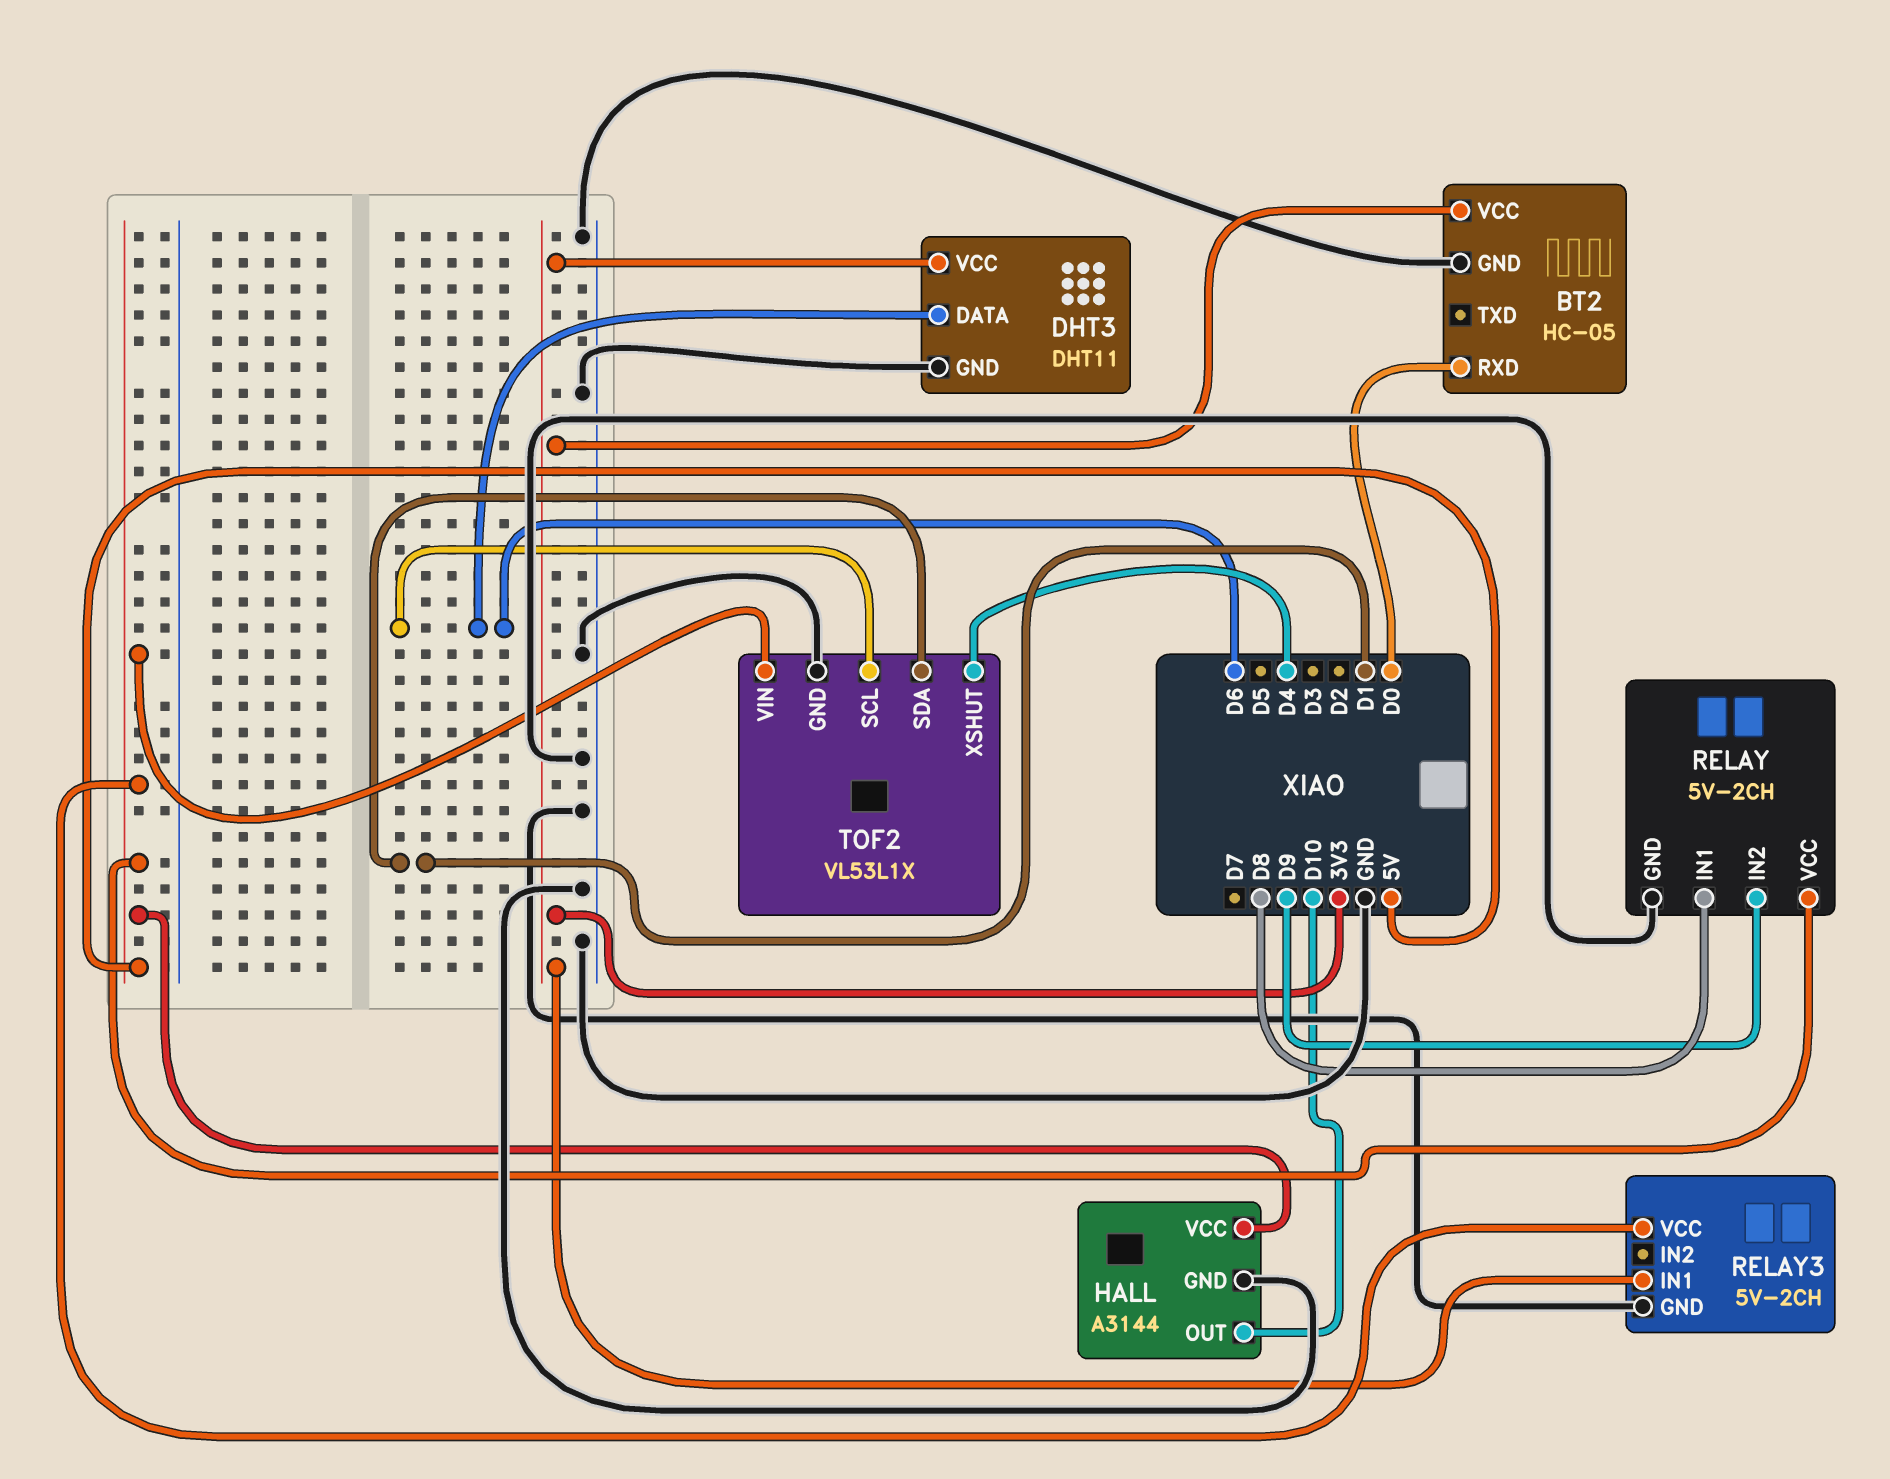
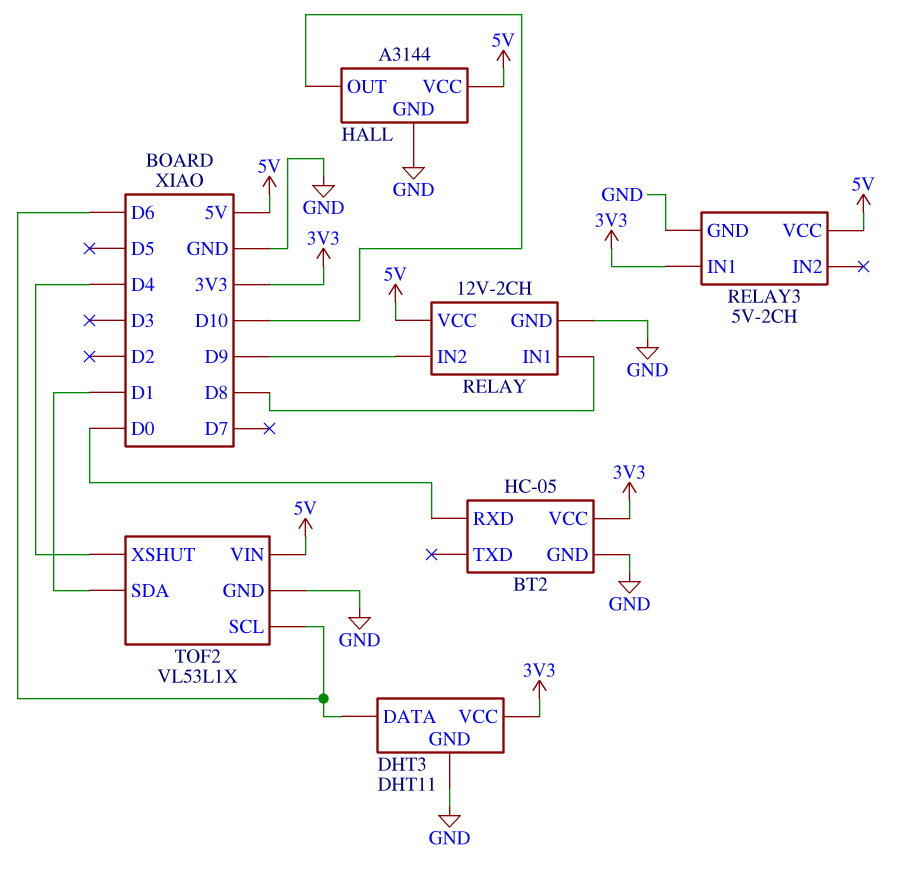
RELAY: 5V-2CH -> 12V-2CH

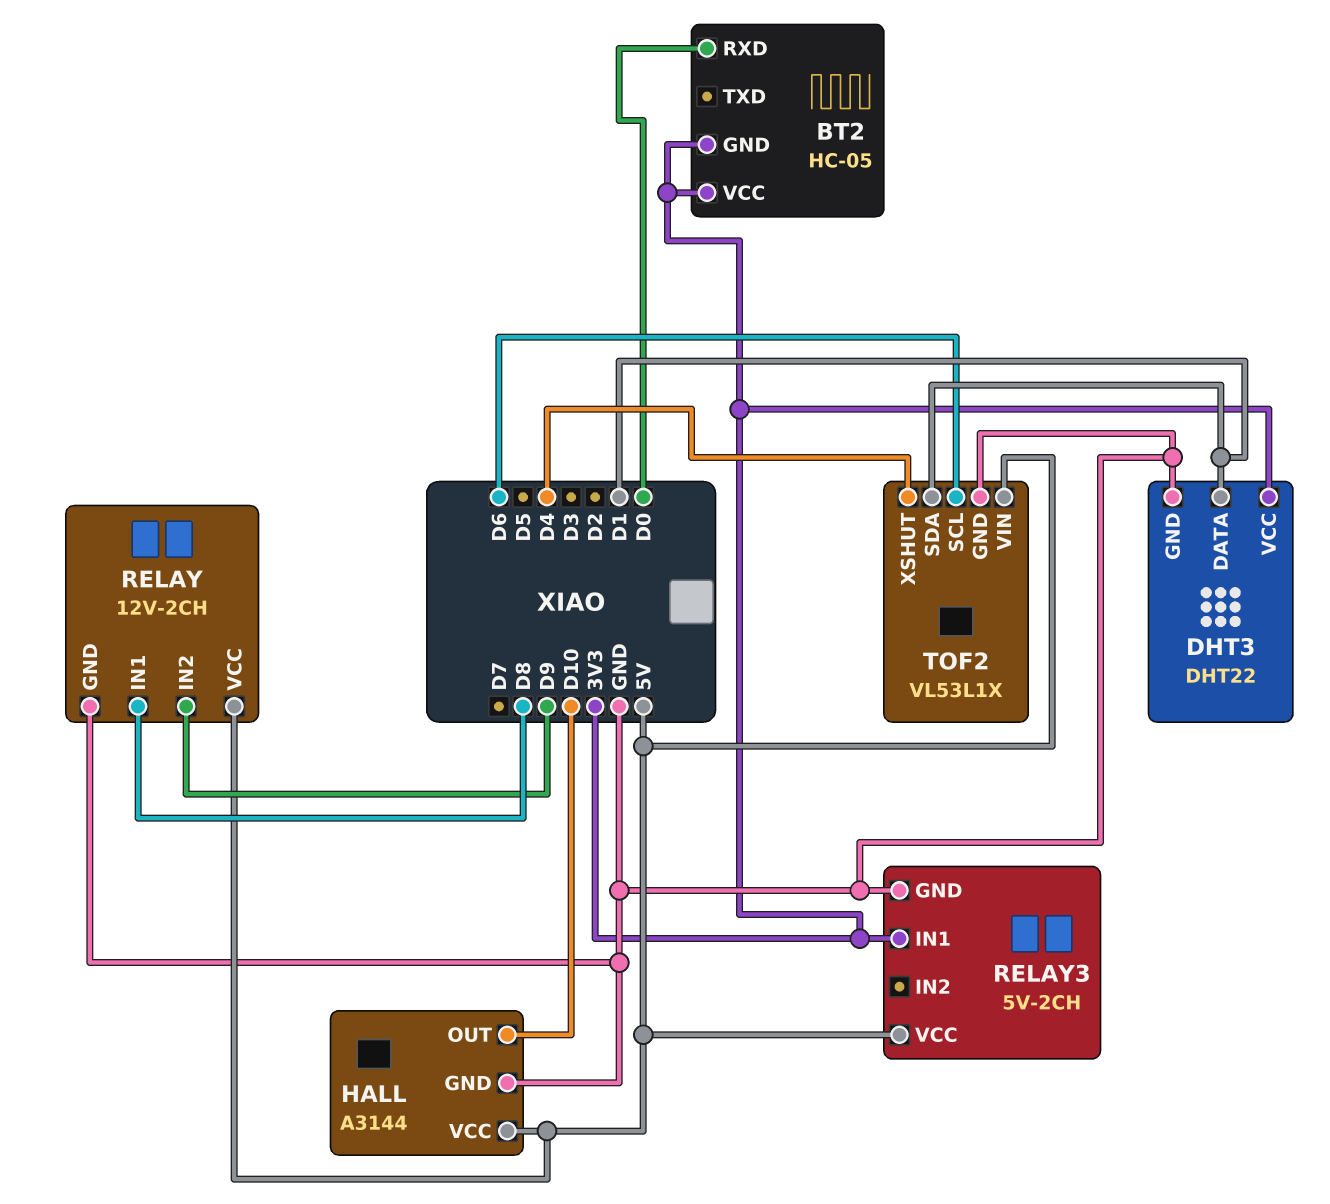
BT2 pin GND: GND -> 3V3
DHT3: DHT11 -> DHT22
DHT3 pin DATA: D6 -> D1

